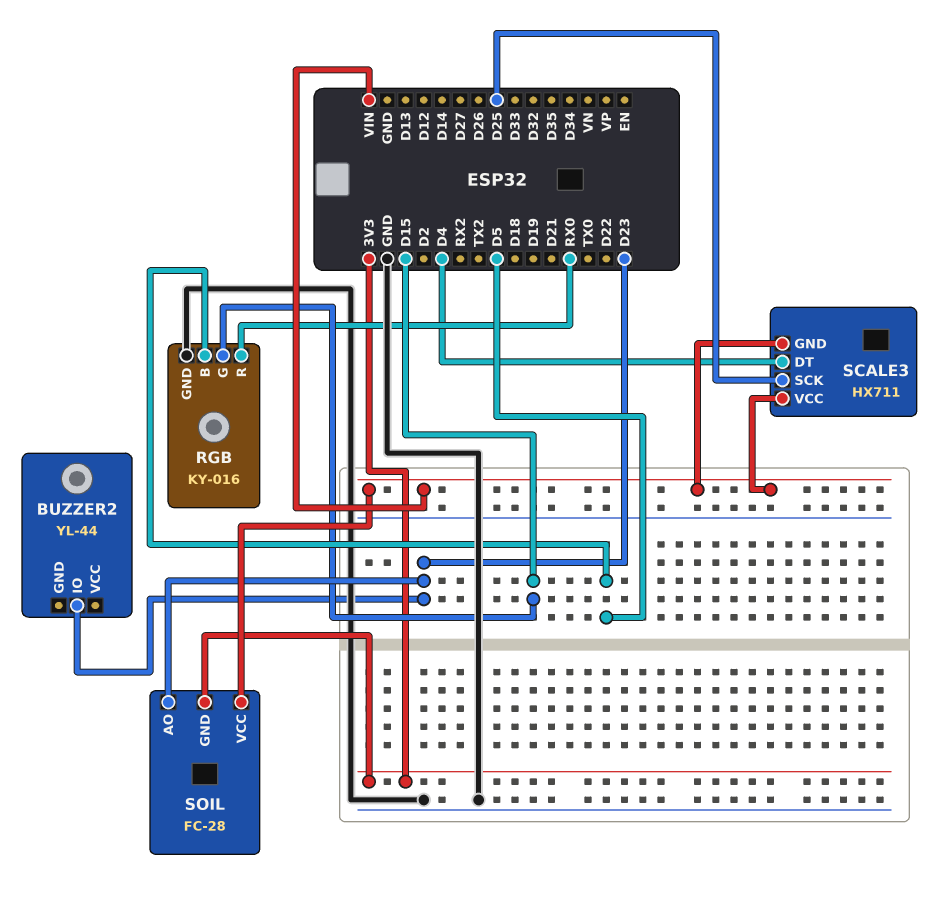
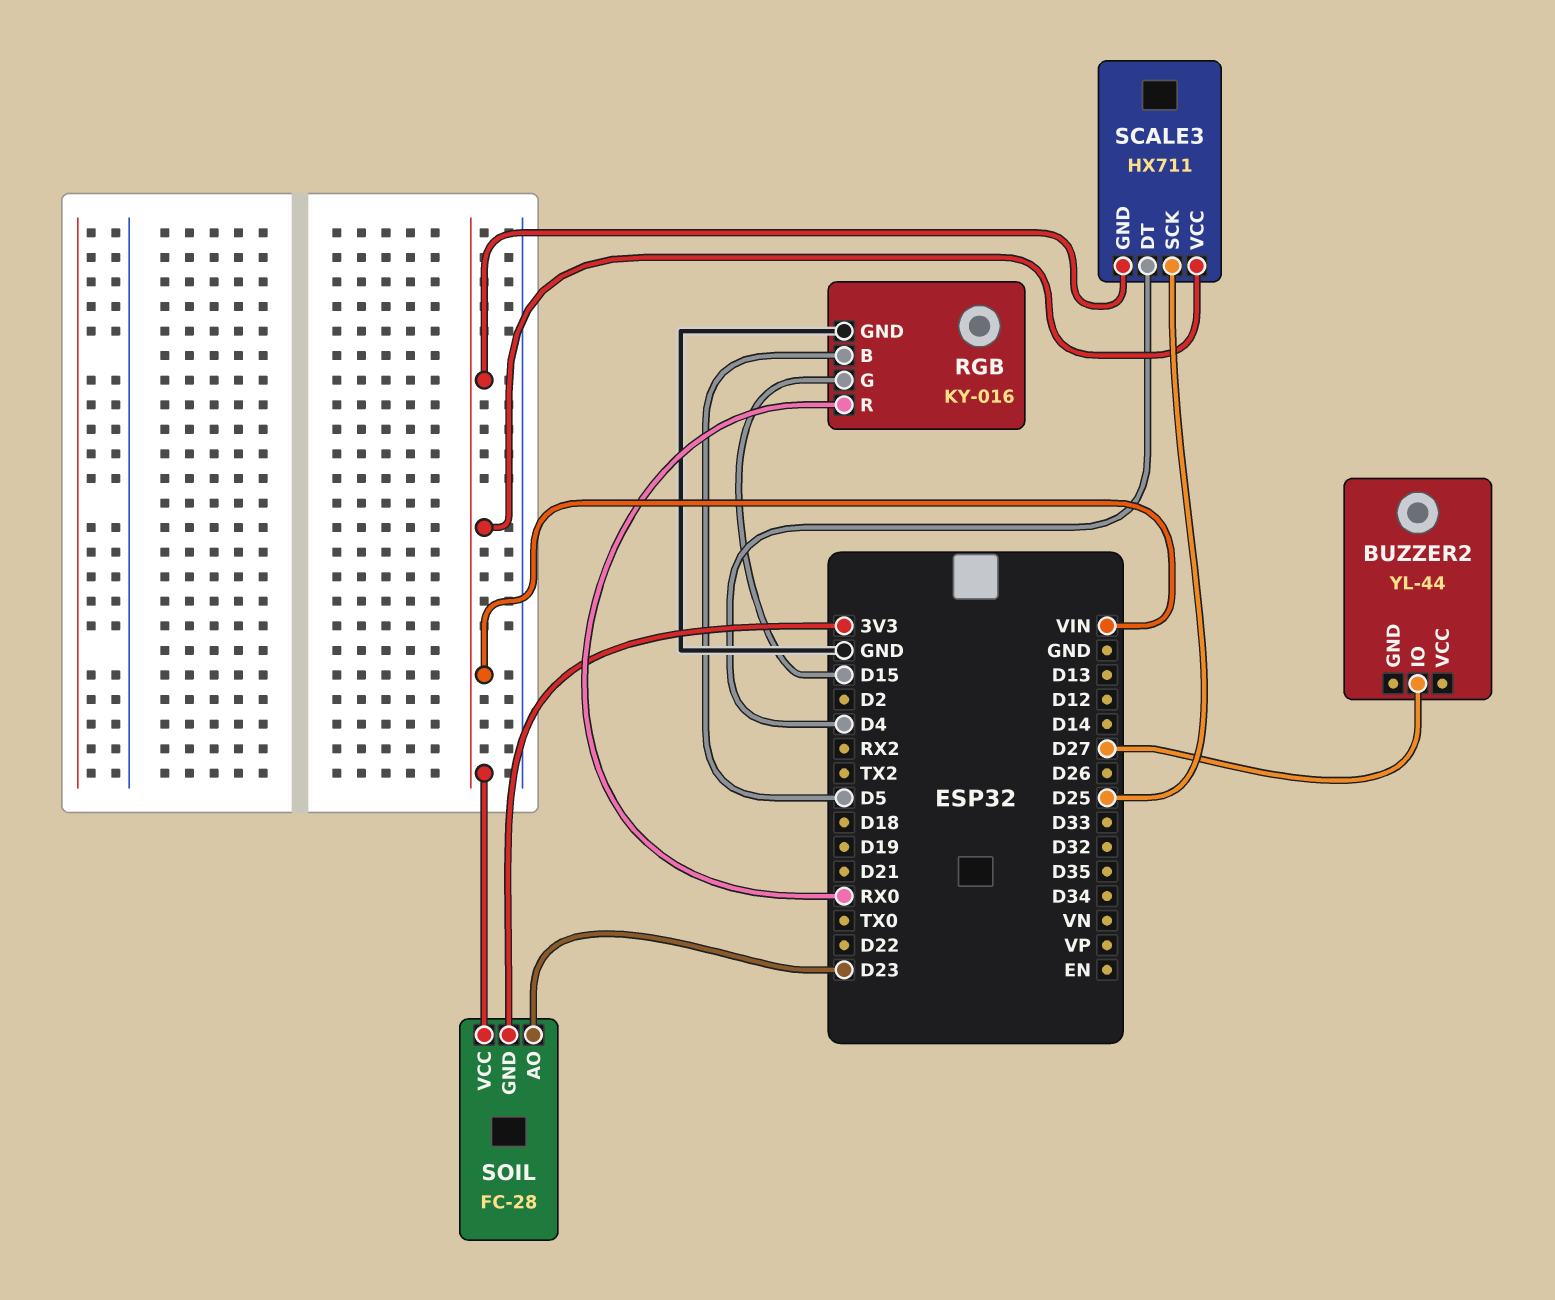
BUZZER2 pin IO: D23 -> D27

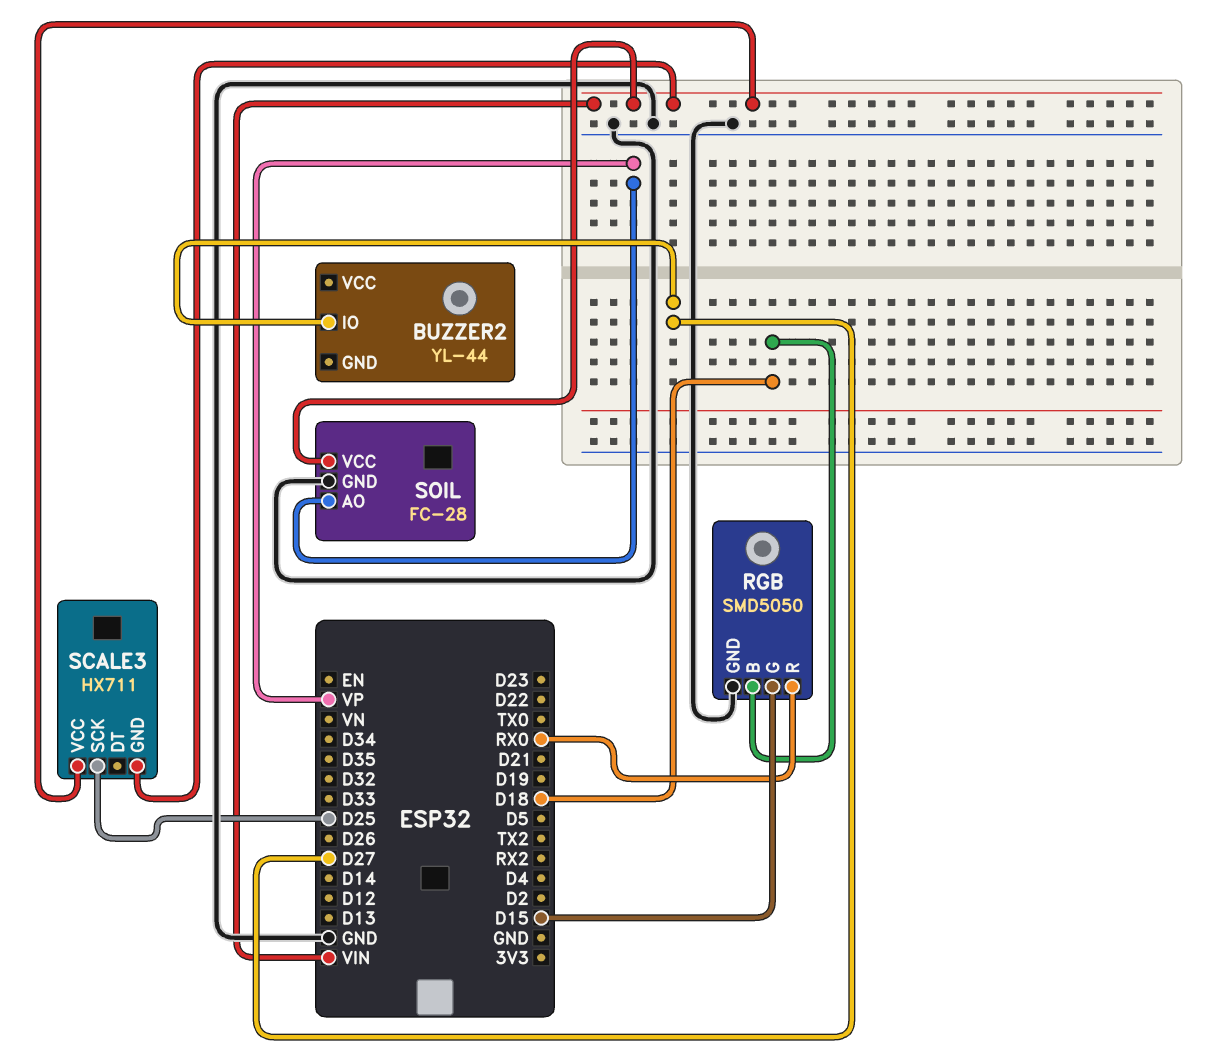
RGB: KY-016 -> SMD5050
RGB pin B: D5 -> D18
SCALE3 pin DT: D4 -> none
SOIL pin AO: D23 -> VP
SOIL pin GND: 3V3 -> GND

